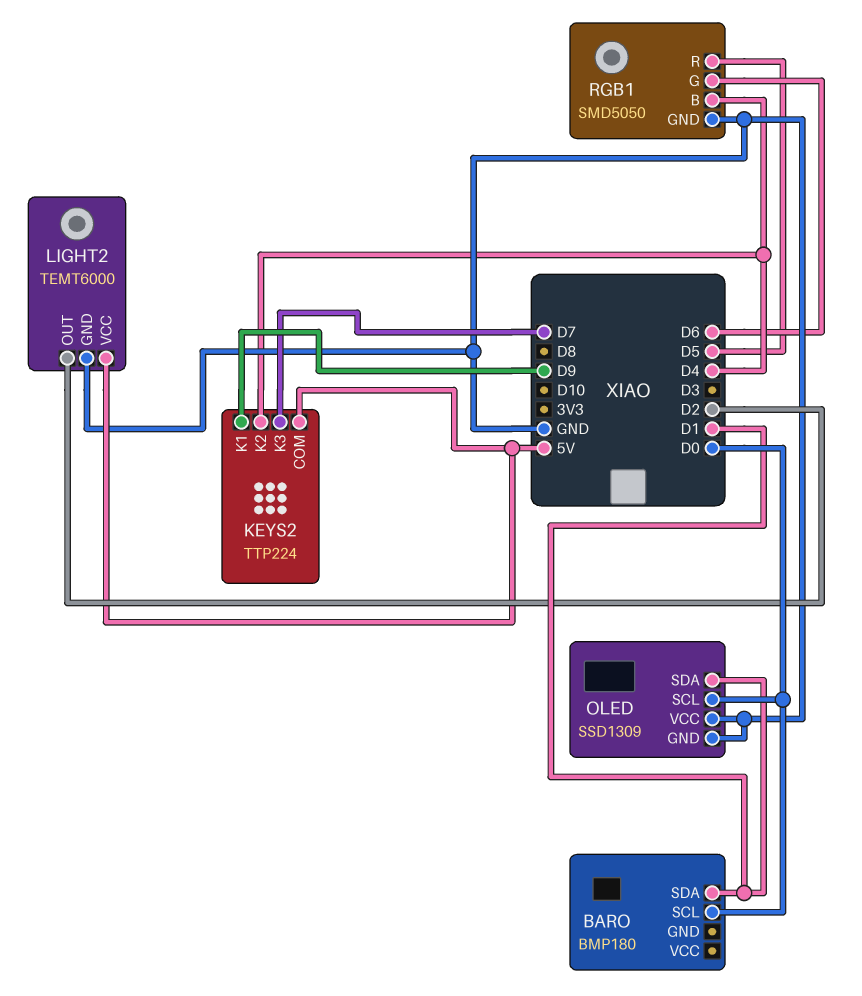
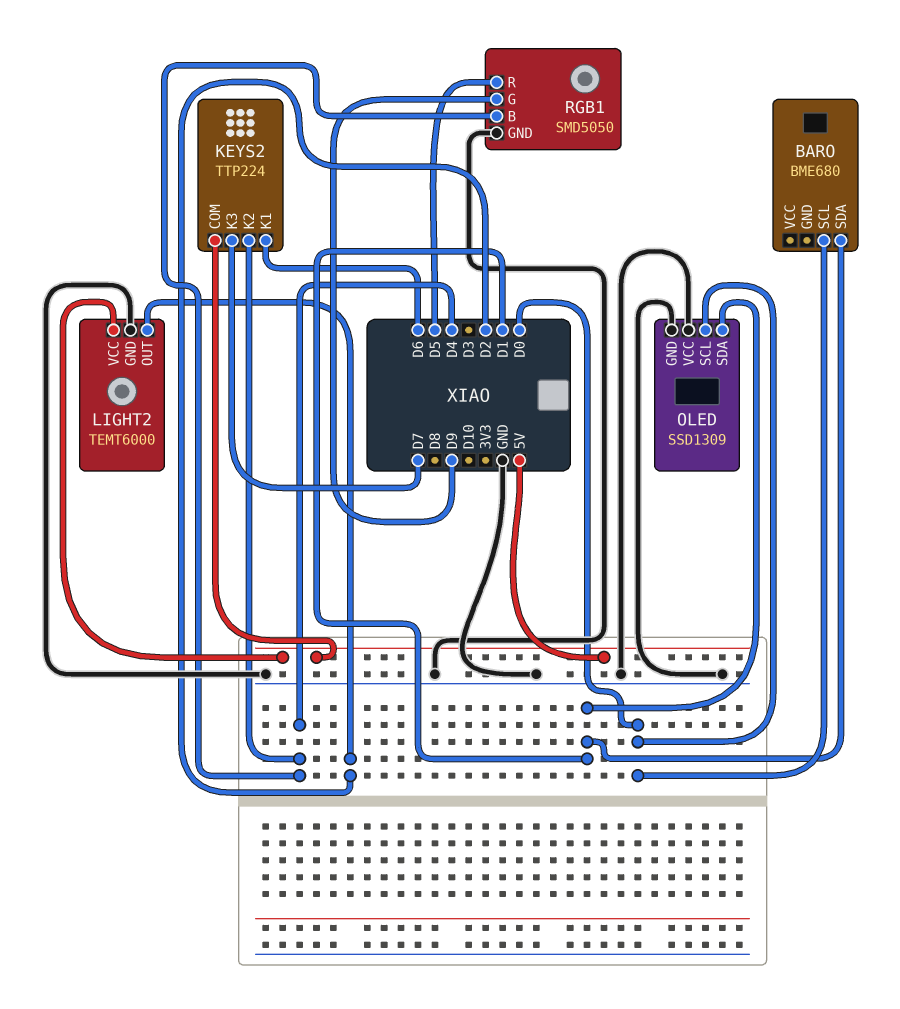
BARO: BMP180 -> BME680
KEYS2 pin K1: D9 -> D6
RGB1 pin G: D6 -> D9

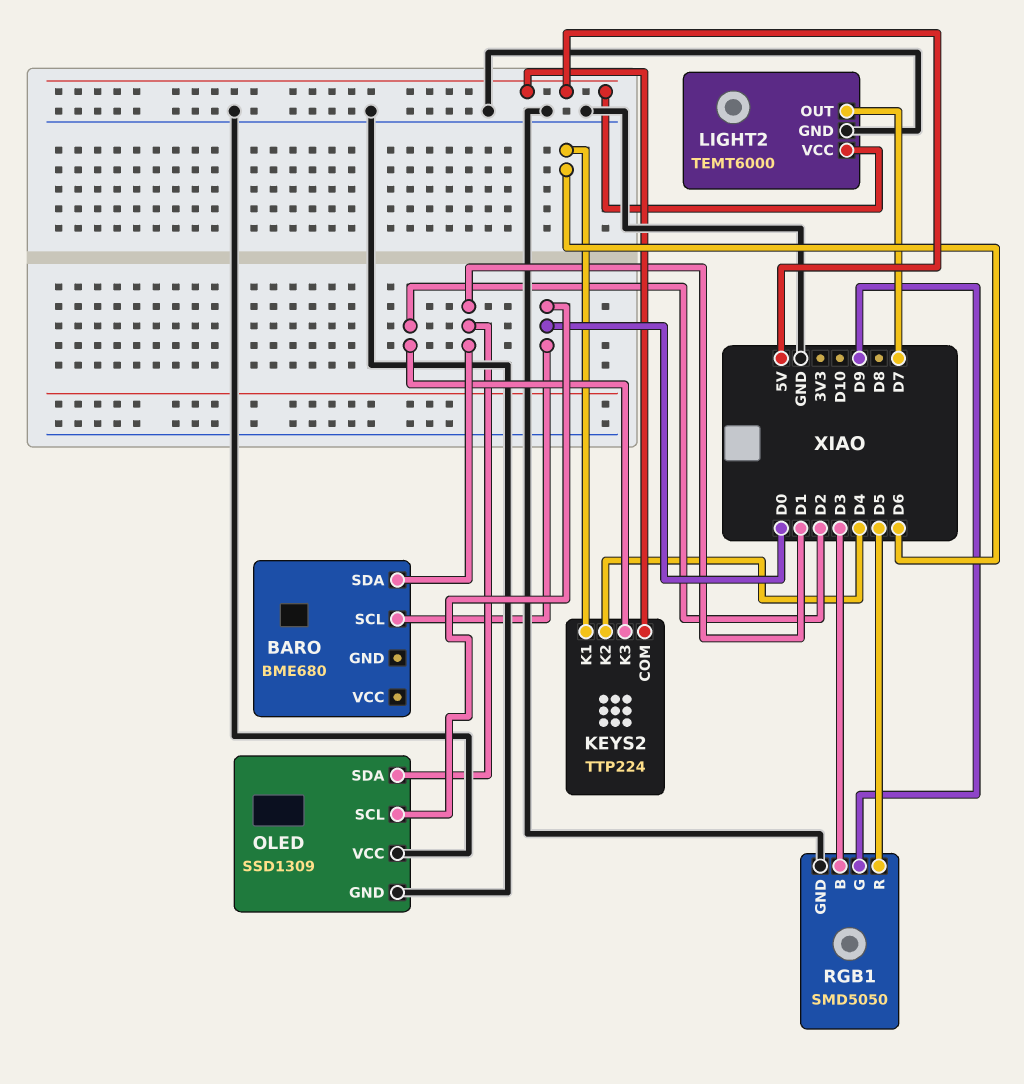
KEYS2 pin K3: D7 -> D2
LIGHT2 pin OUT: D2 -> D7
RGB1 pin B: D4 -> D3

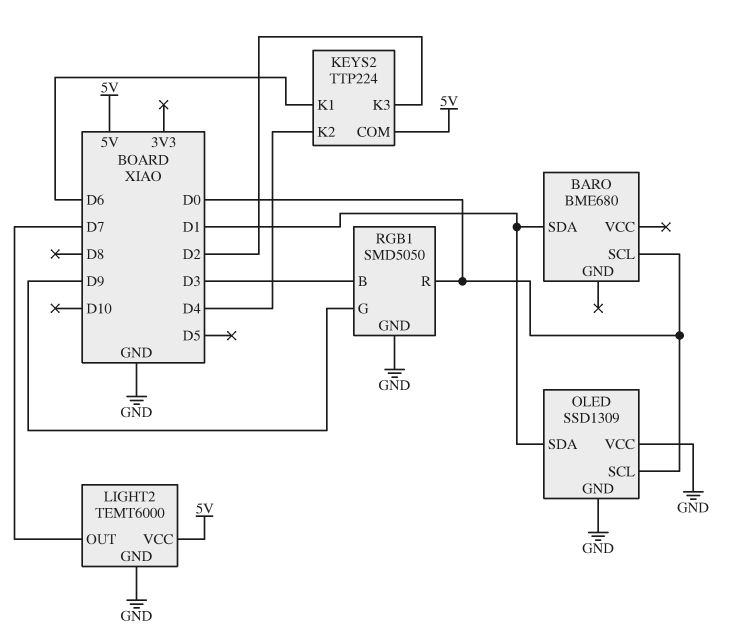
RGB1 pin R: D5 -> D0

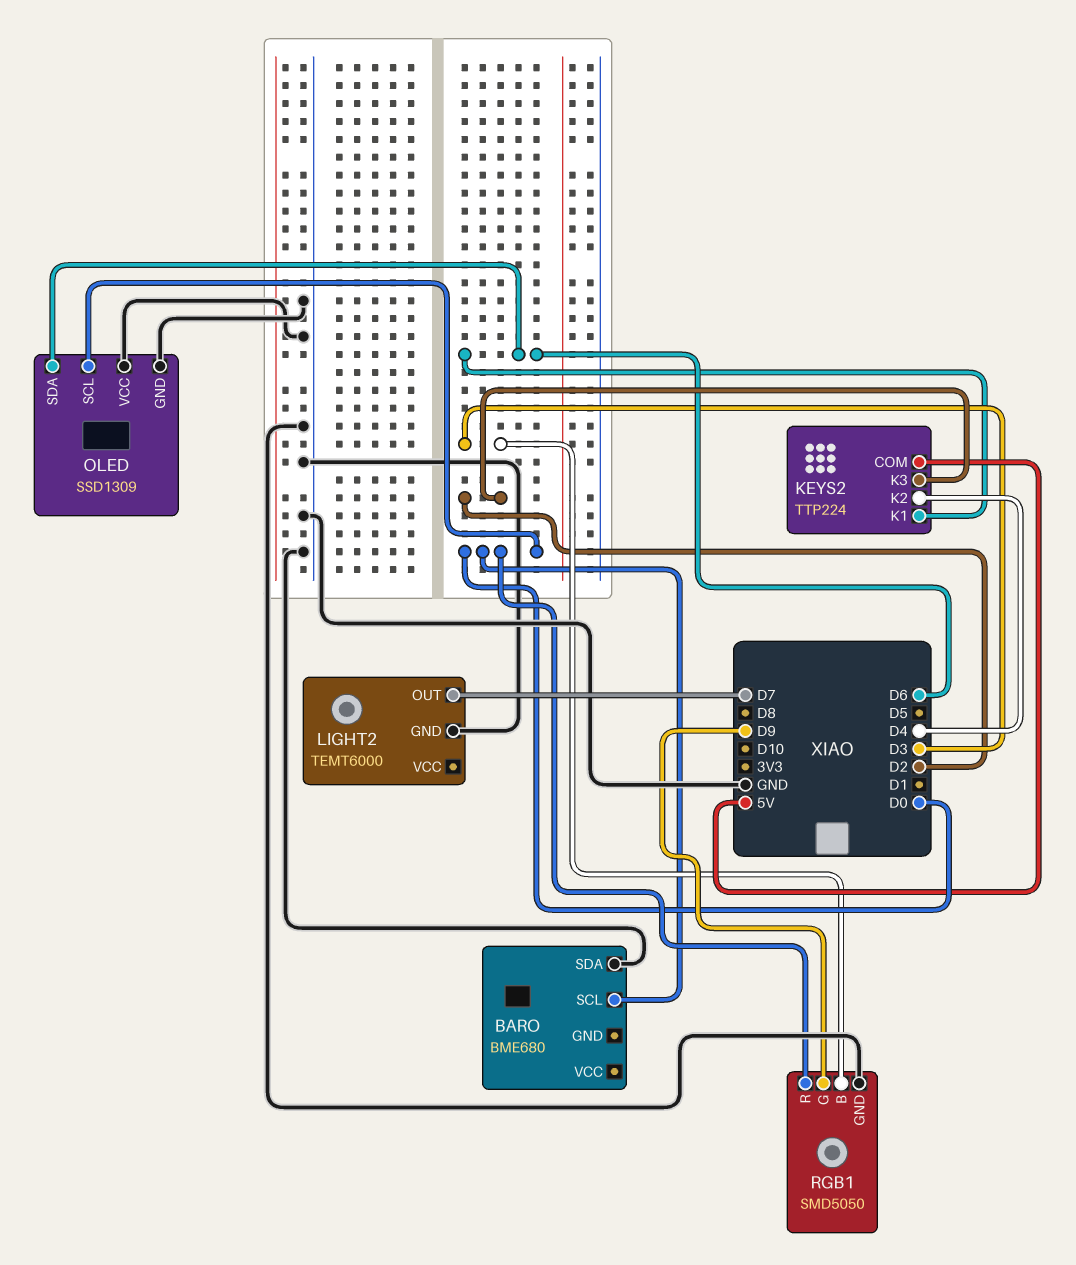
BARO pin SDA: D1 -> GND
LIGHT2 pin VCC: 5V -> none
OLED pin SDA: D1 -> D6

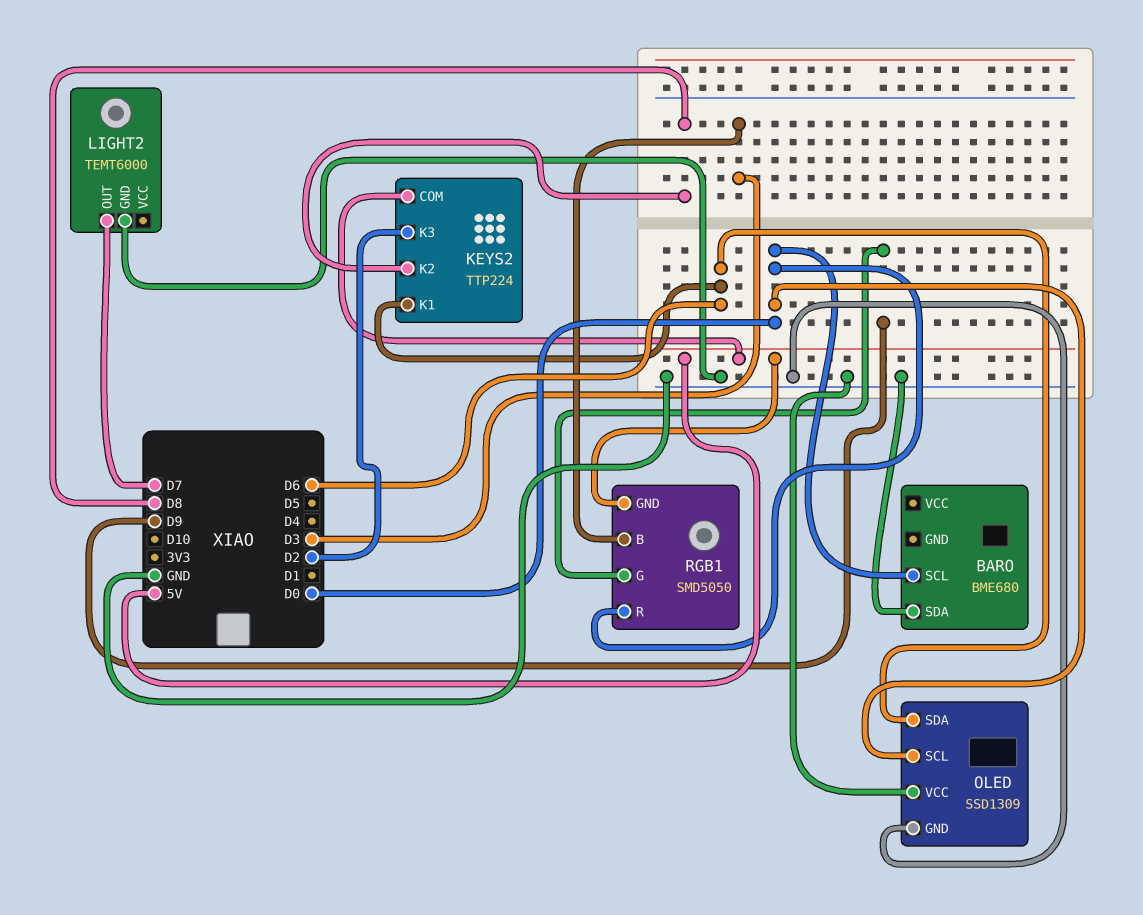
KEYS2 pin K2: D4 -> D8
RGB1 pin GND: GND -> 5V

